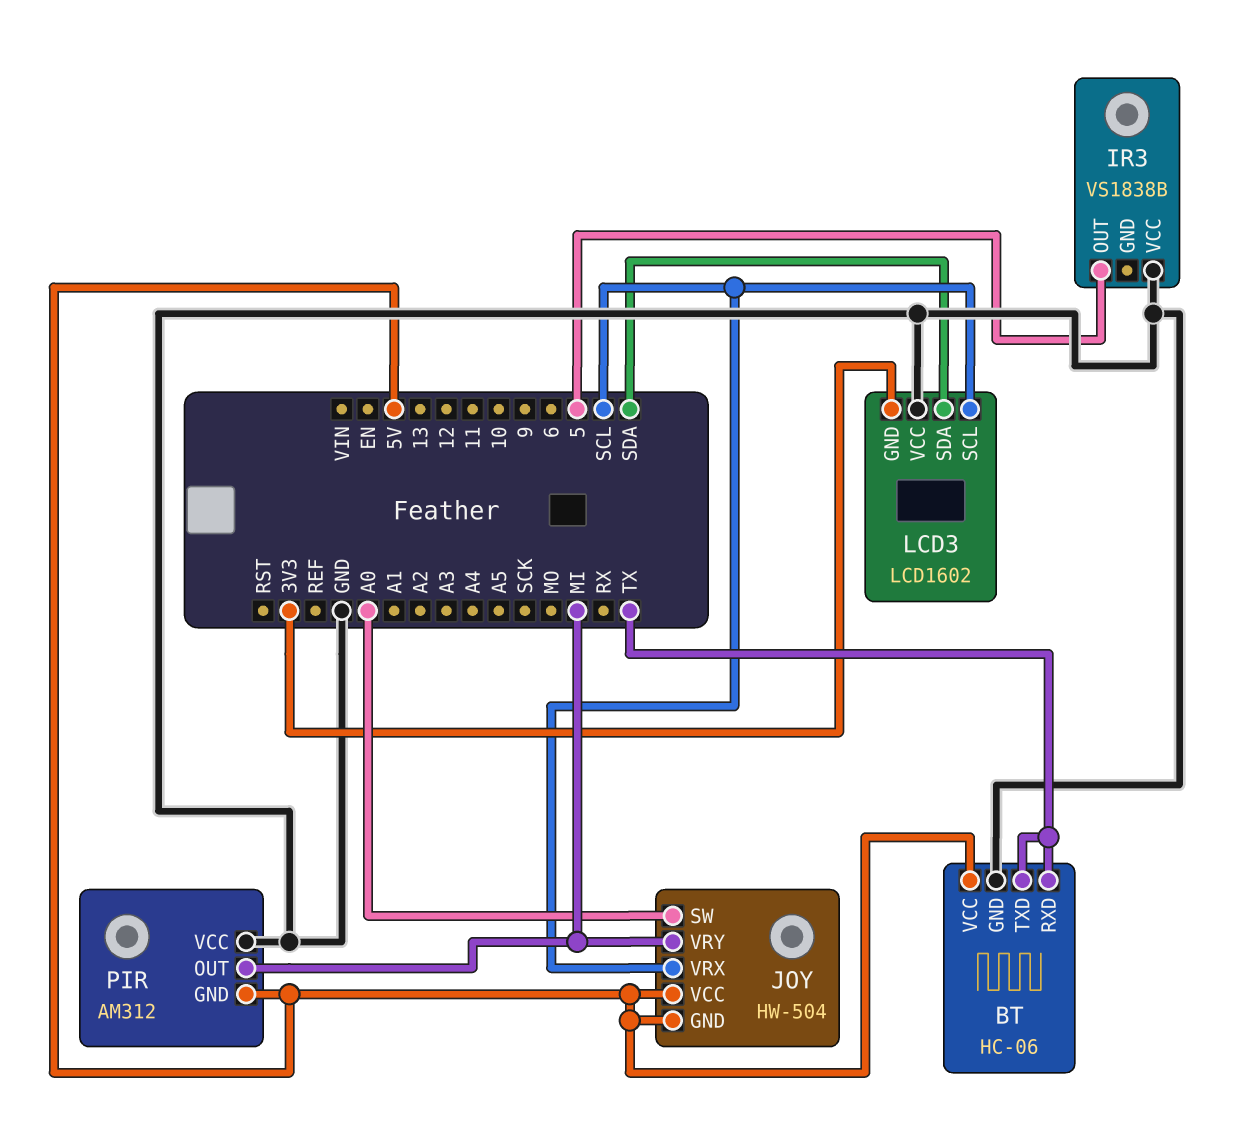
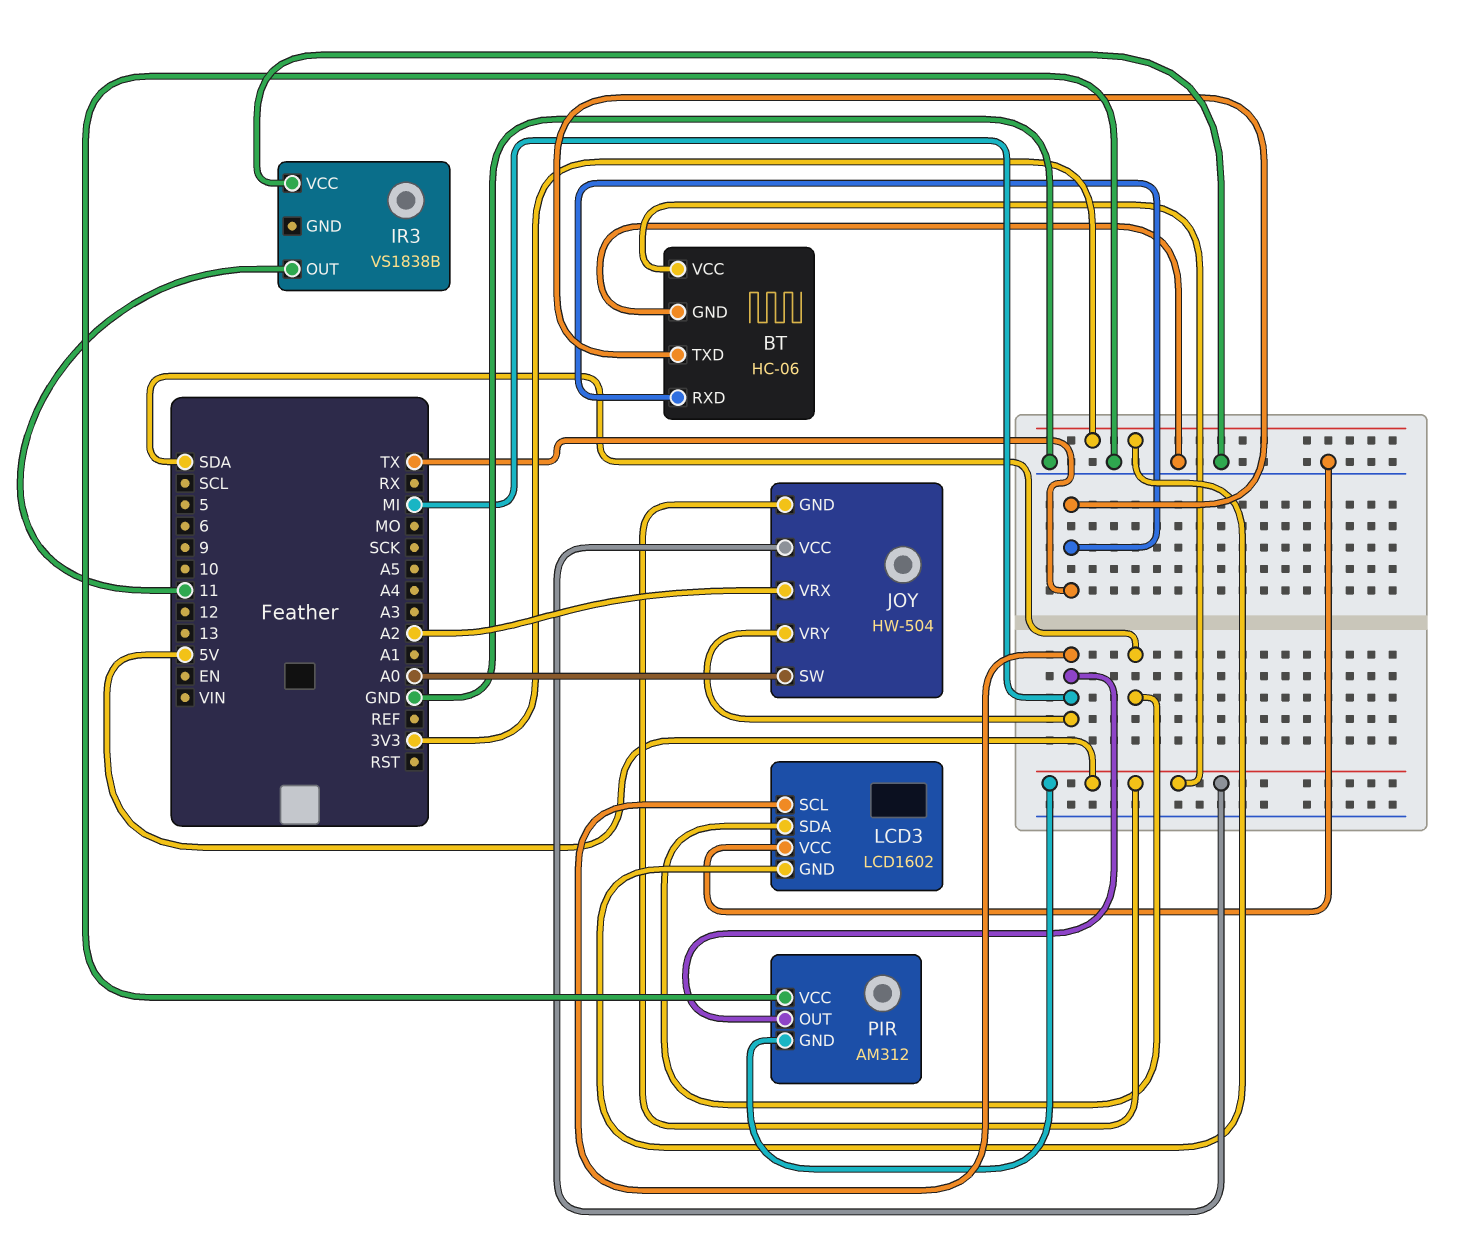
IR3 pin OUT: 5 -> 11
JOY pin VRX: SCL -> A2
LCD3 pin SCL: SCL -> MI

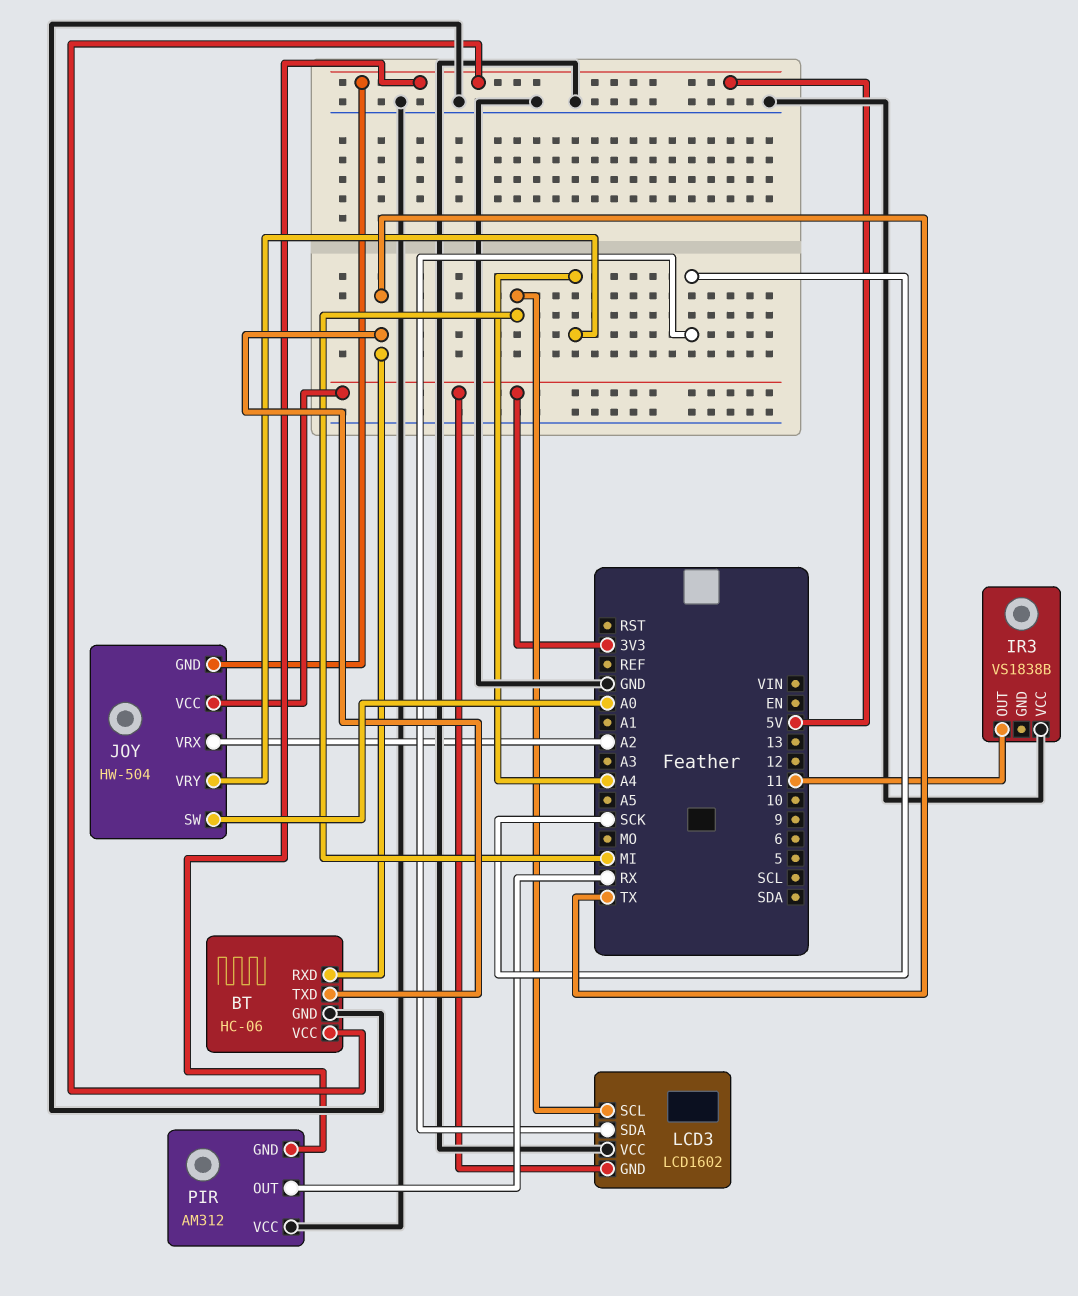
JOY pin VCC: 5V -> 3V3
JOY pin VRY: MI -> A4
LCD3 pin SDA: SDA -> SCK
PIR pin OUT: MI -> RX

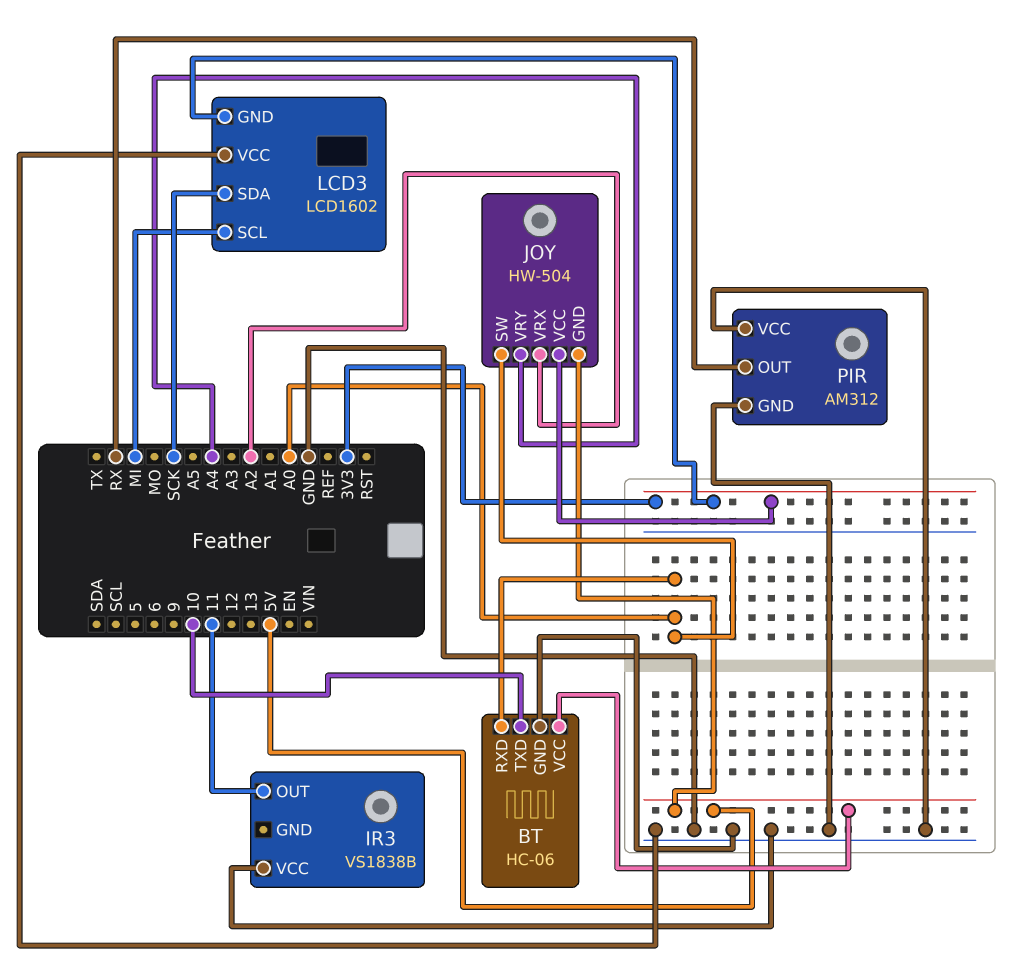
BT pin RXD: TX -> A0
BT pin TXD: TX -> 10
PIR pin GND: 5V -> GND

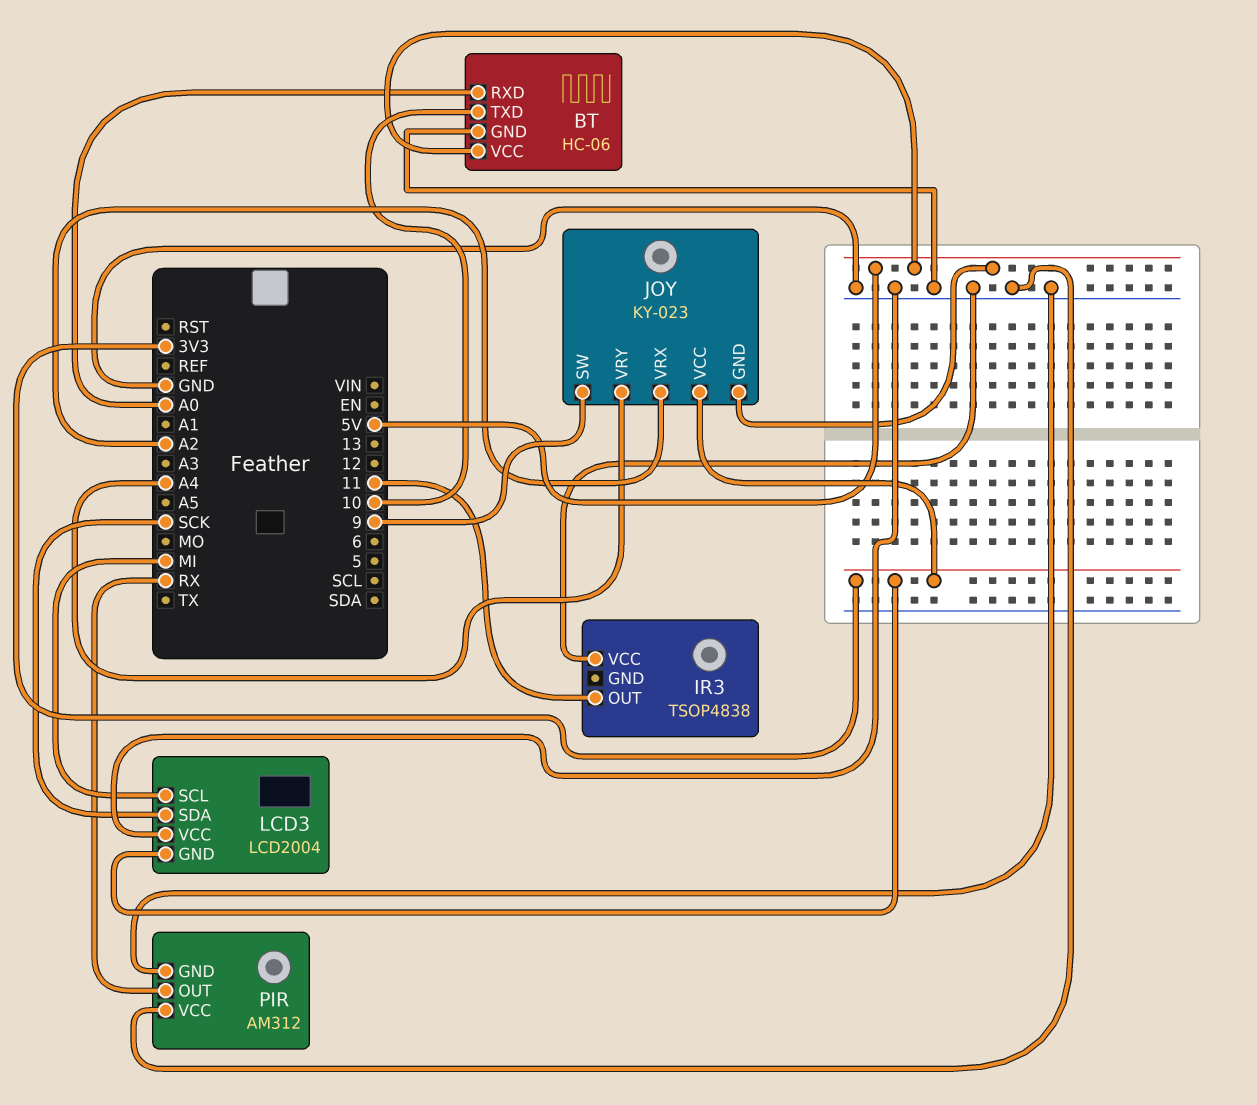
IR3: VS1838B -> TSOP4838
JOY: HW-504 -> KY-023
JOY pin SW: A0 -> 9
LCD3: LCD1602 -> LCD2004

